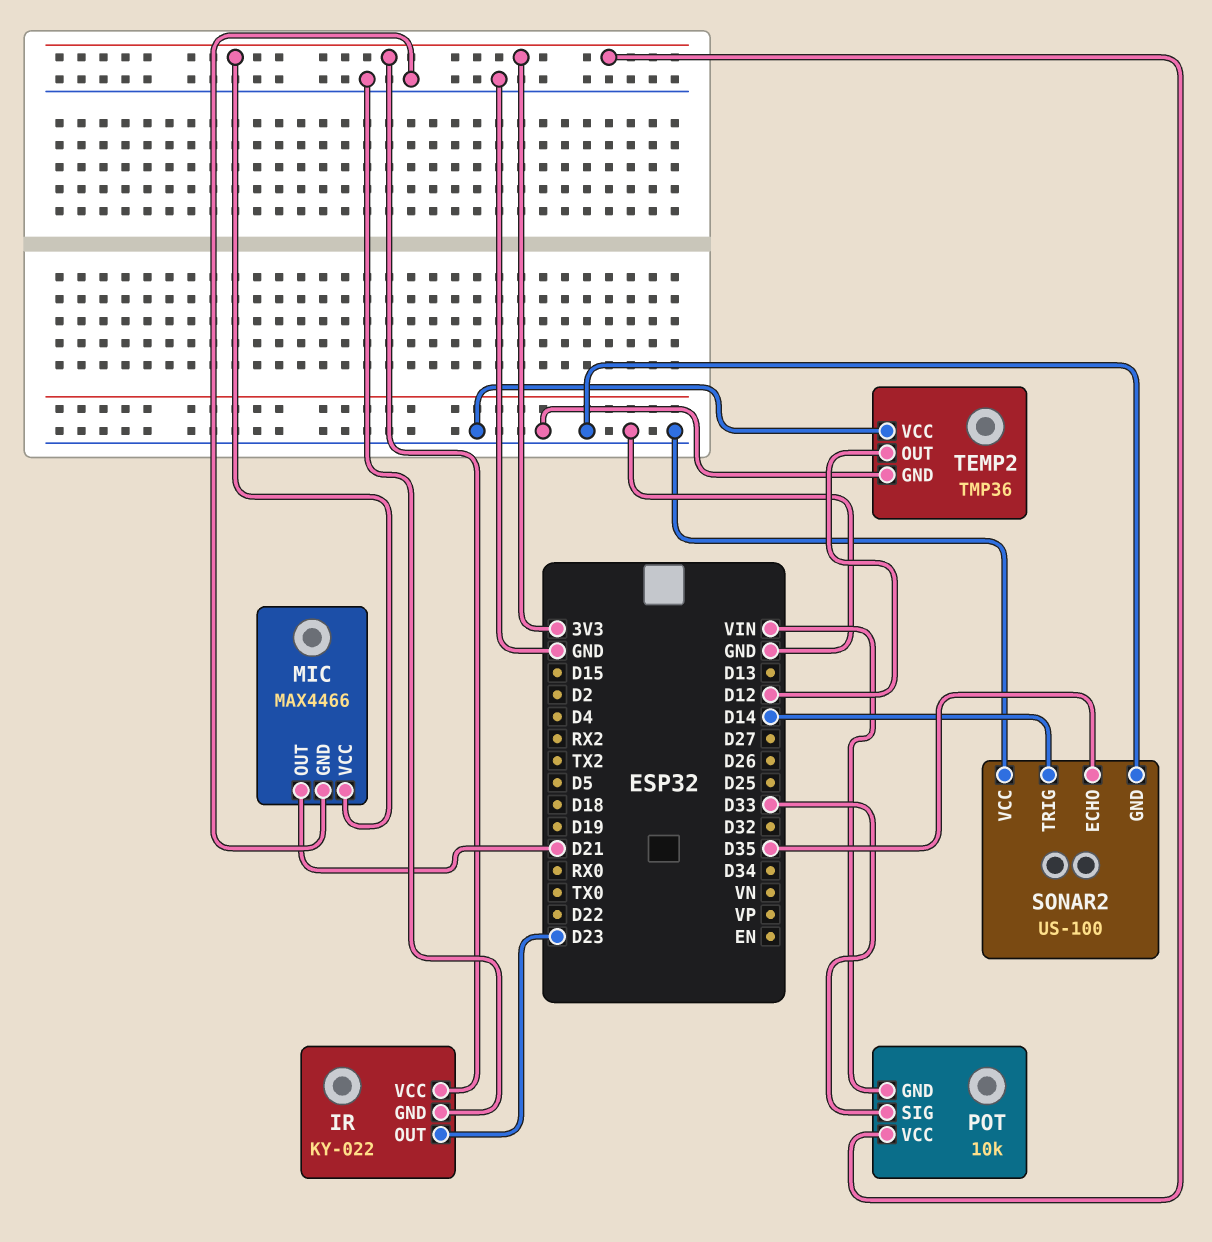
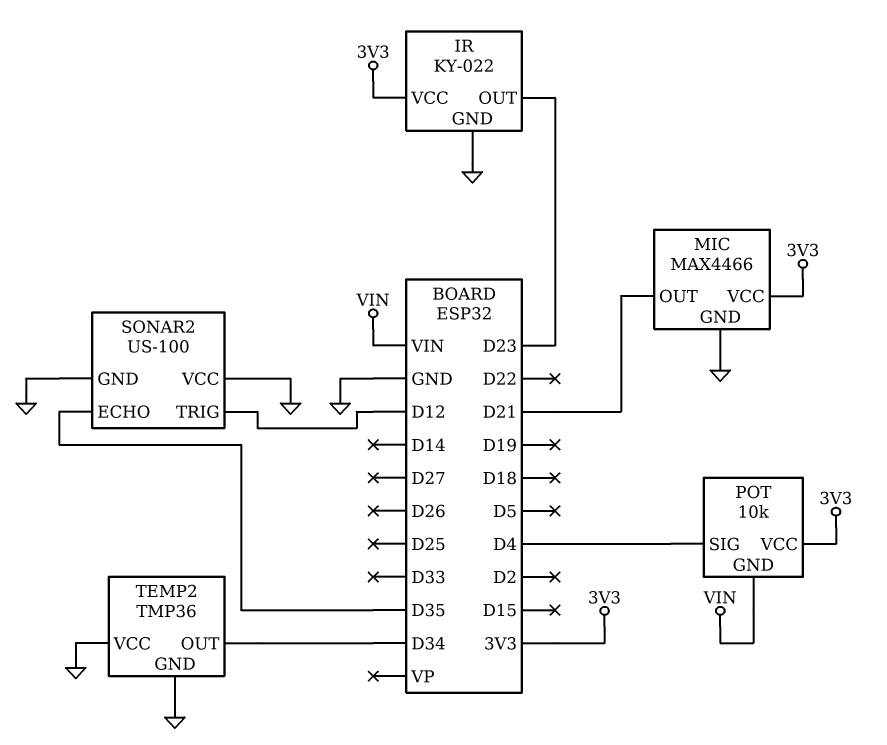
POT pin SIG: D33 -> D4
SONAR2 pin TRIG: D14 -> D12
TEMP2 pin OUT: D12 -> D34

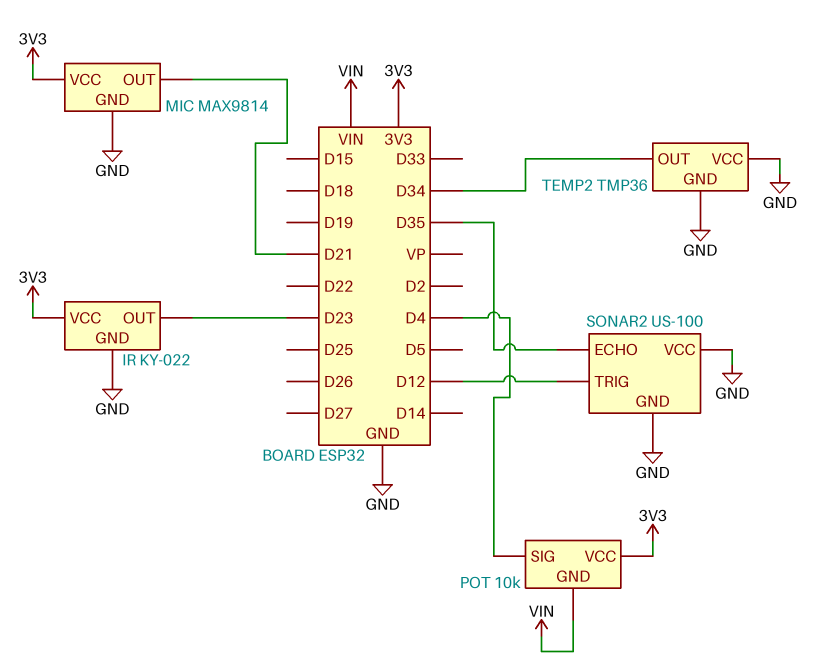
MIC: MAX4466 -> MAX9814

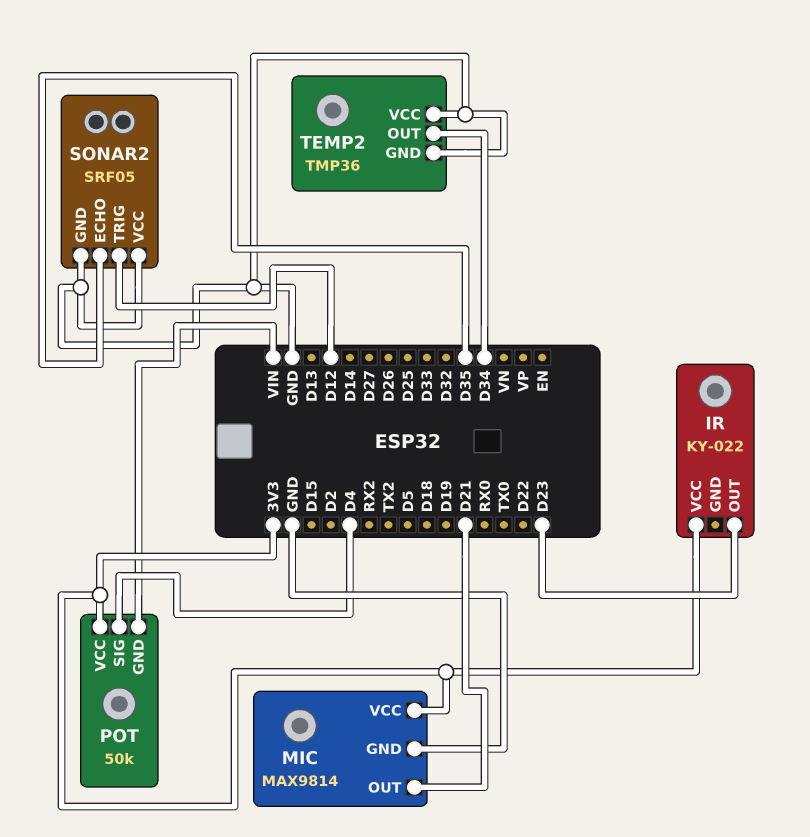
IR pin GND: GND -> none
POT: 10k -> 50k
SONAR2: US-100 -> SRF05

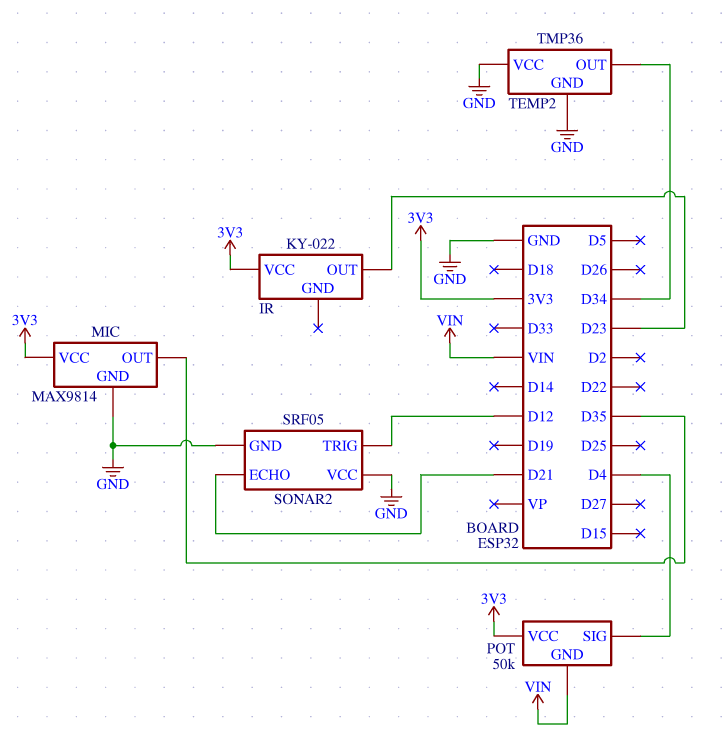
MIC pin OUT: D21 -> D35
SONAR2 pin ECHO: D35 -> D21

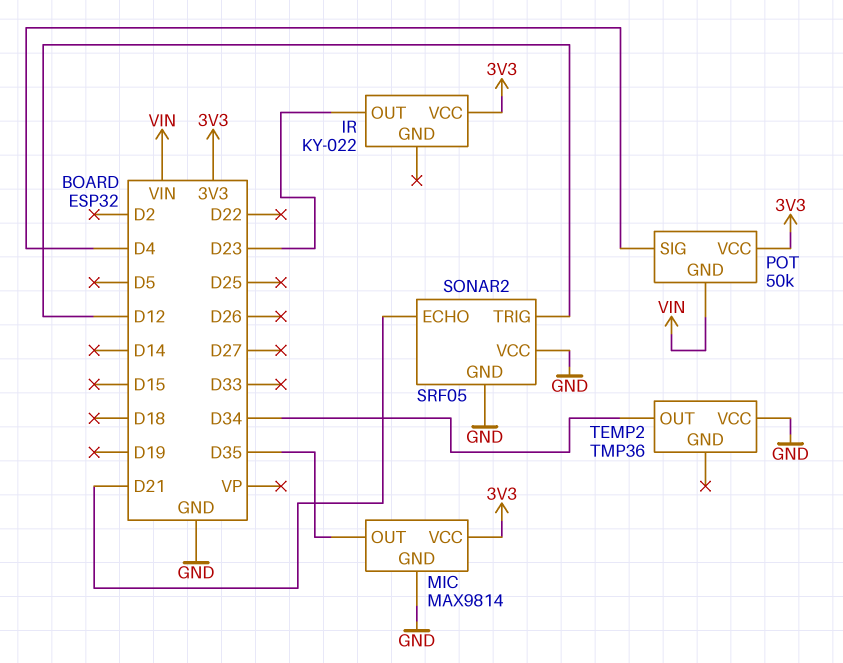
TEMP2 pin GND: GND -> none

